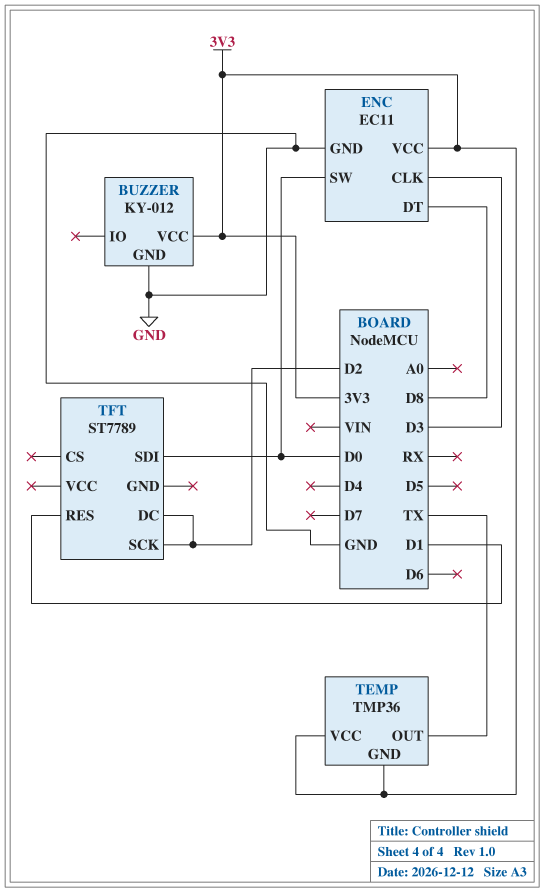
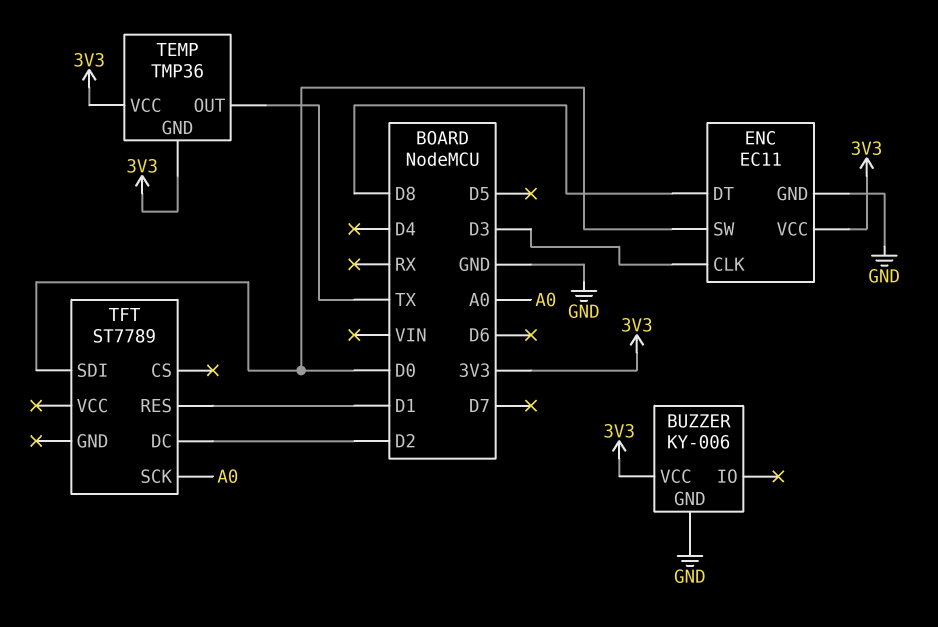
BUZZER: KY-012 -> KY-006
TFT pin SCK: D2 -> A0

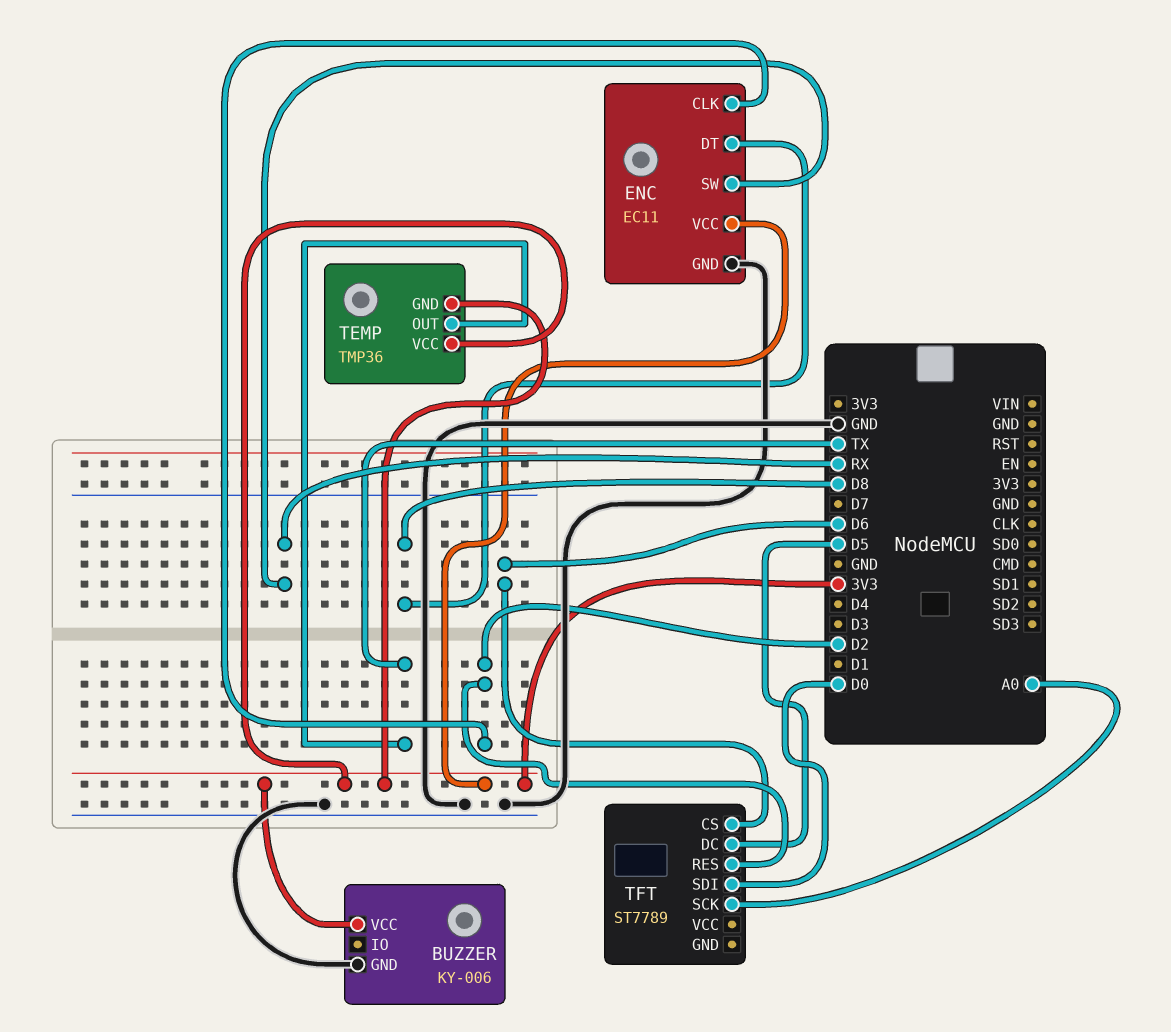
ENC pin CLK: D3 -> D2
ENC pin SW: D0 -> RX
TFT pin CS: none -> D6
TFT pin DC: D2 -> D5
TFT pin RES: D1 -> D2

